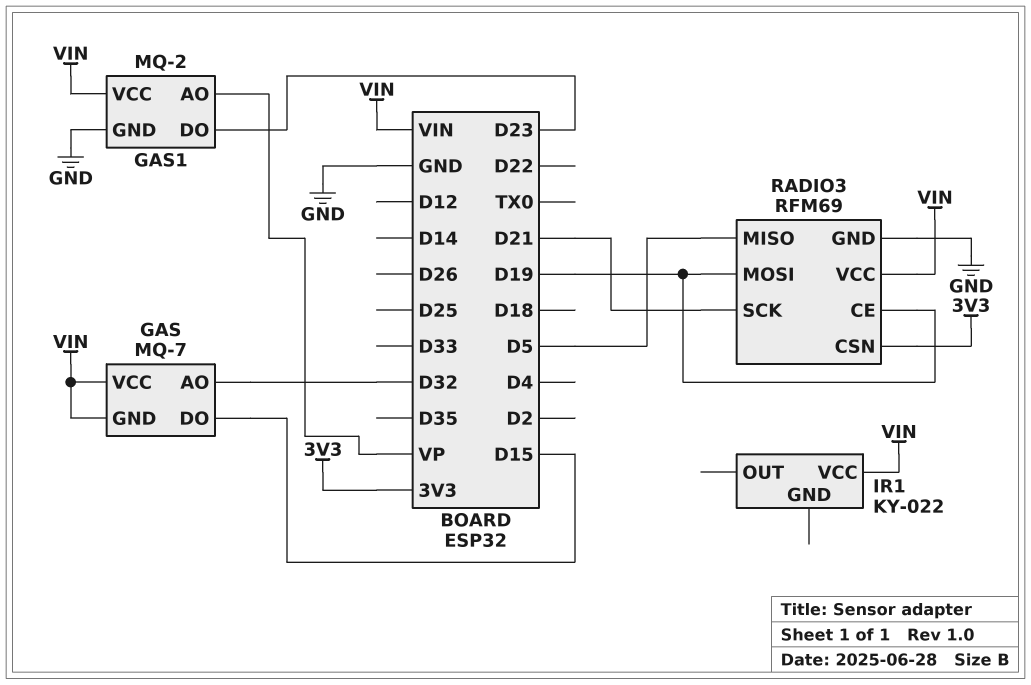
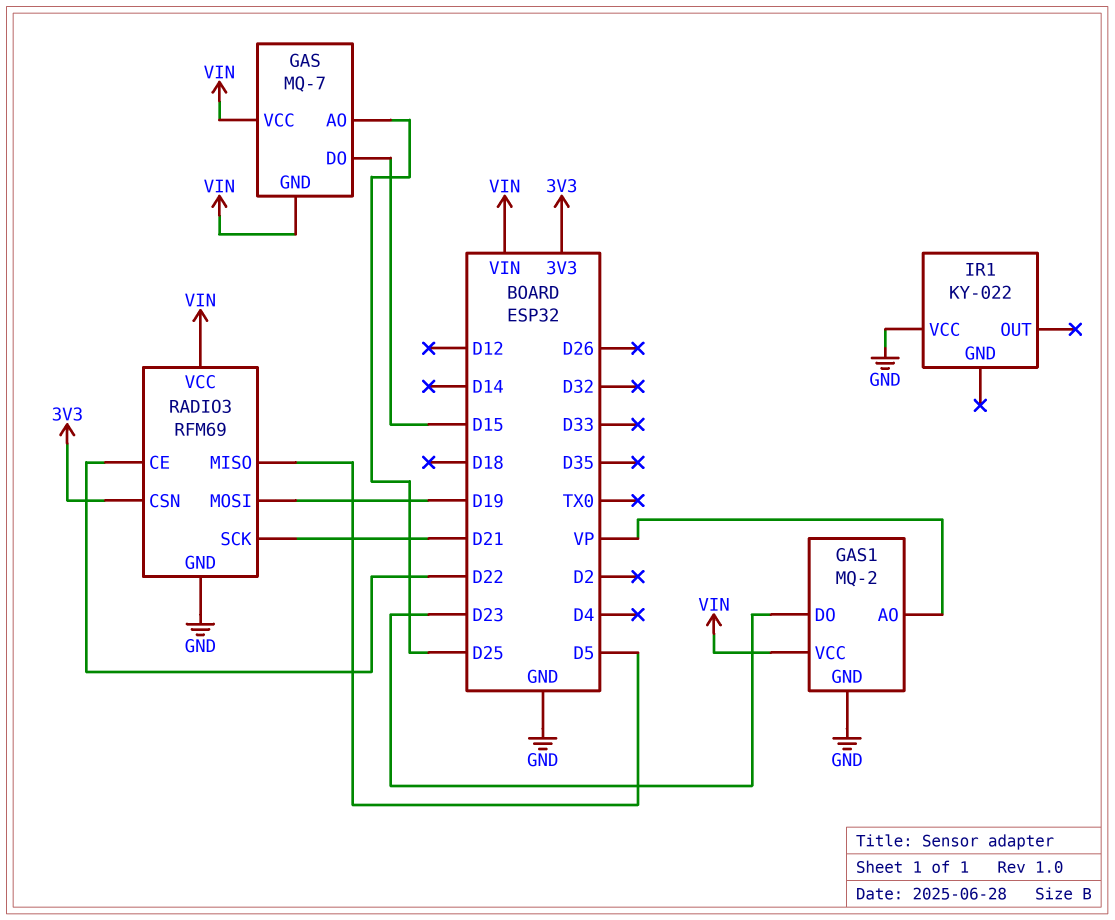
GAS pin AO: D32 -> D25
IR1 pin VCC: VIN -> GND
RADIO3 pin CE: D19 -> D22

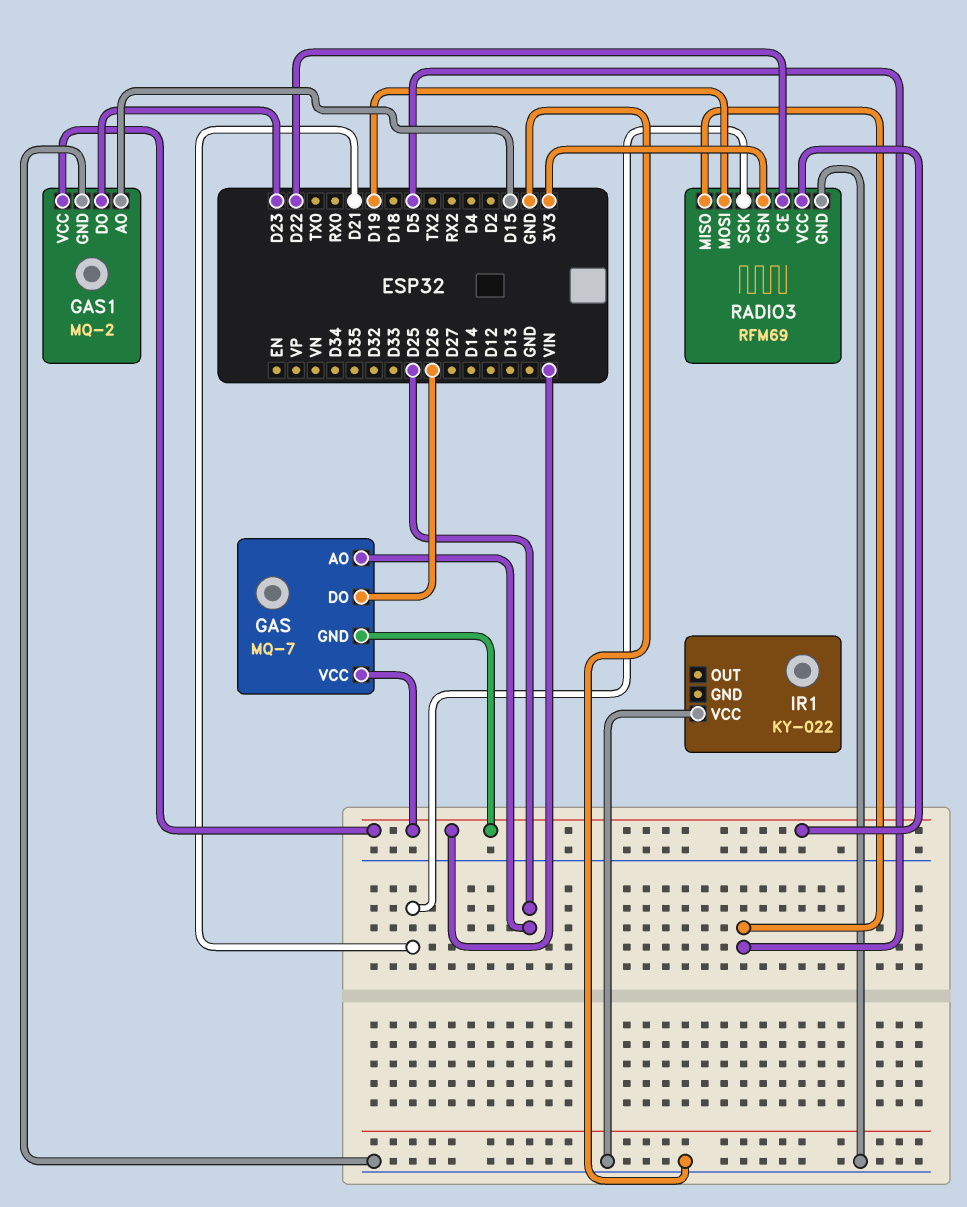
GAS pin DO: D15 -> D26
GAS1 pin AO: VP -> D15

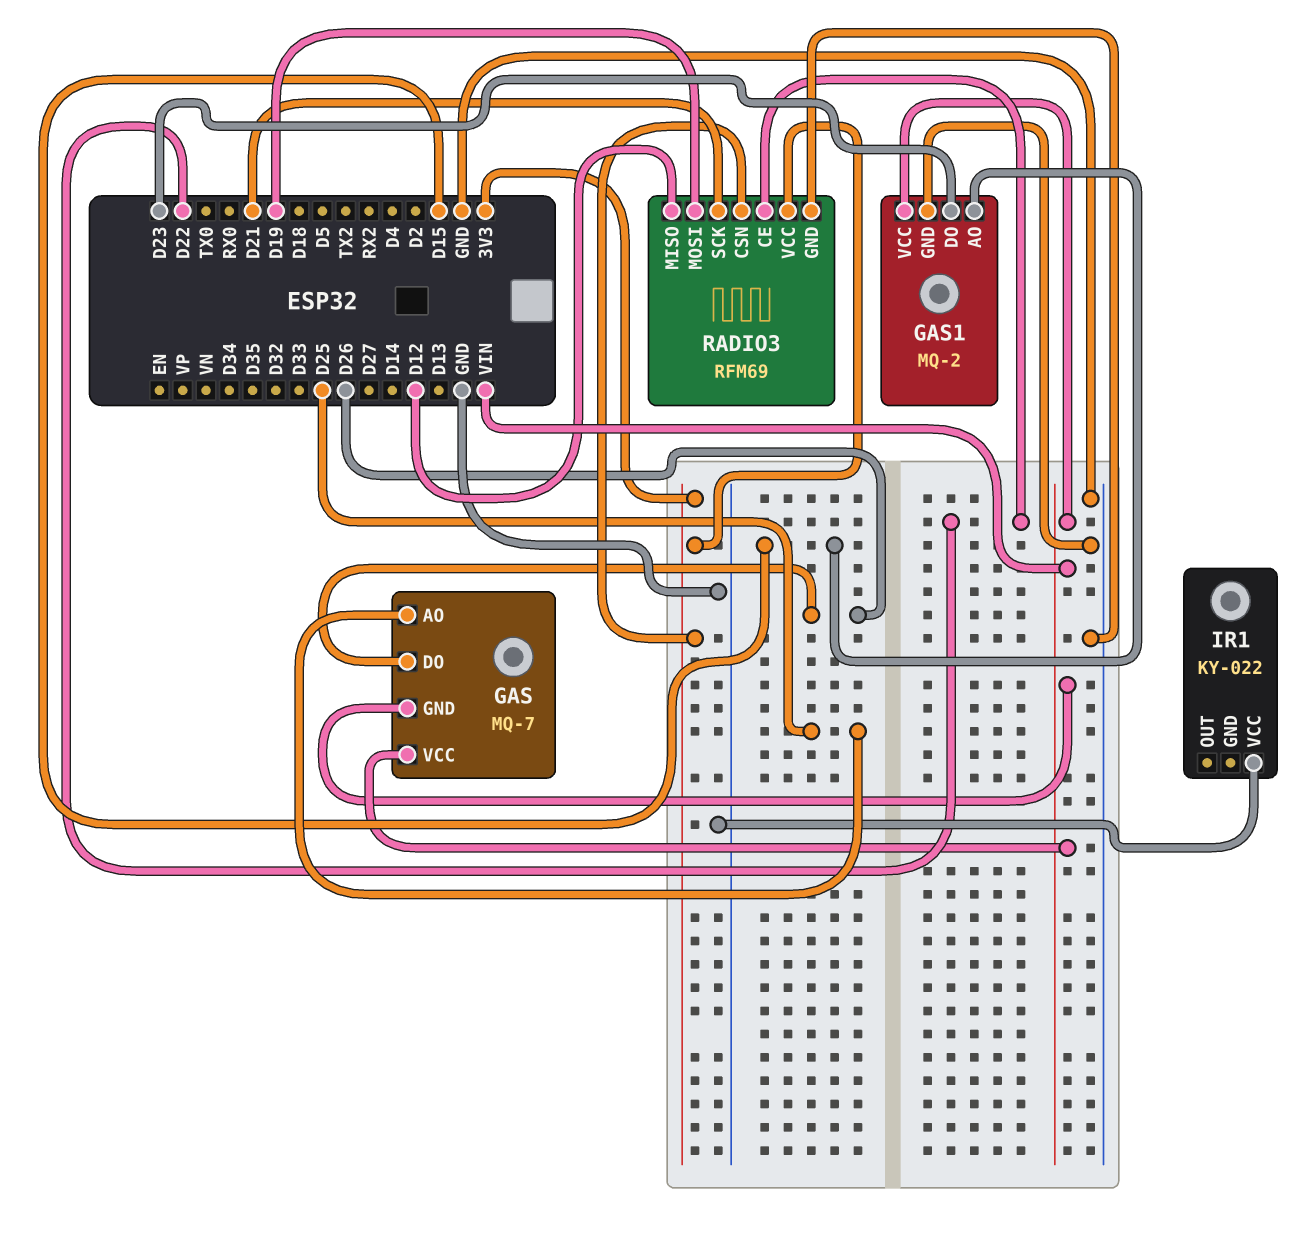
RADIO3 pin MISO: D5 -> D12
RADIO3 pin VCC: VIN -> 3V3

